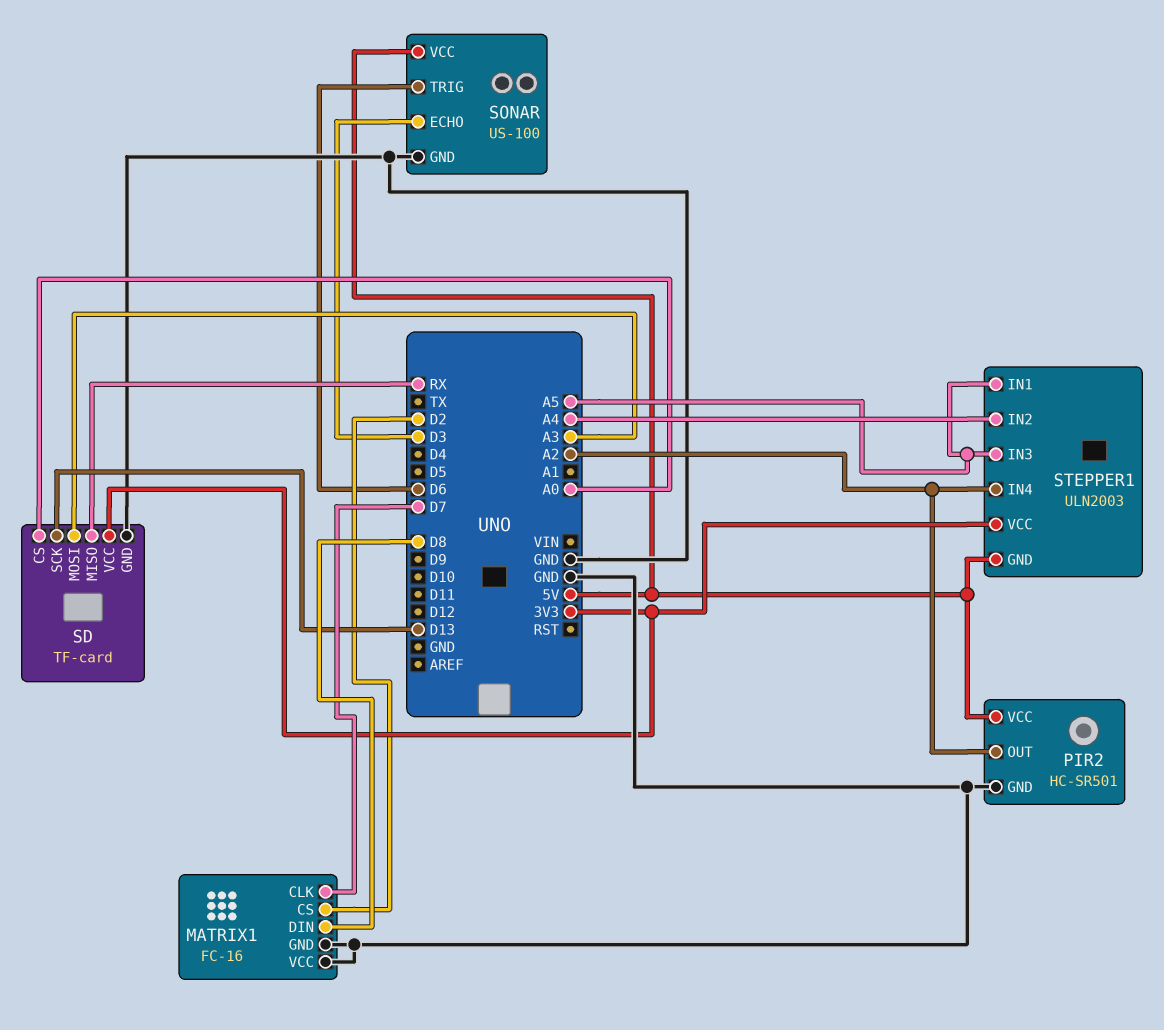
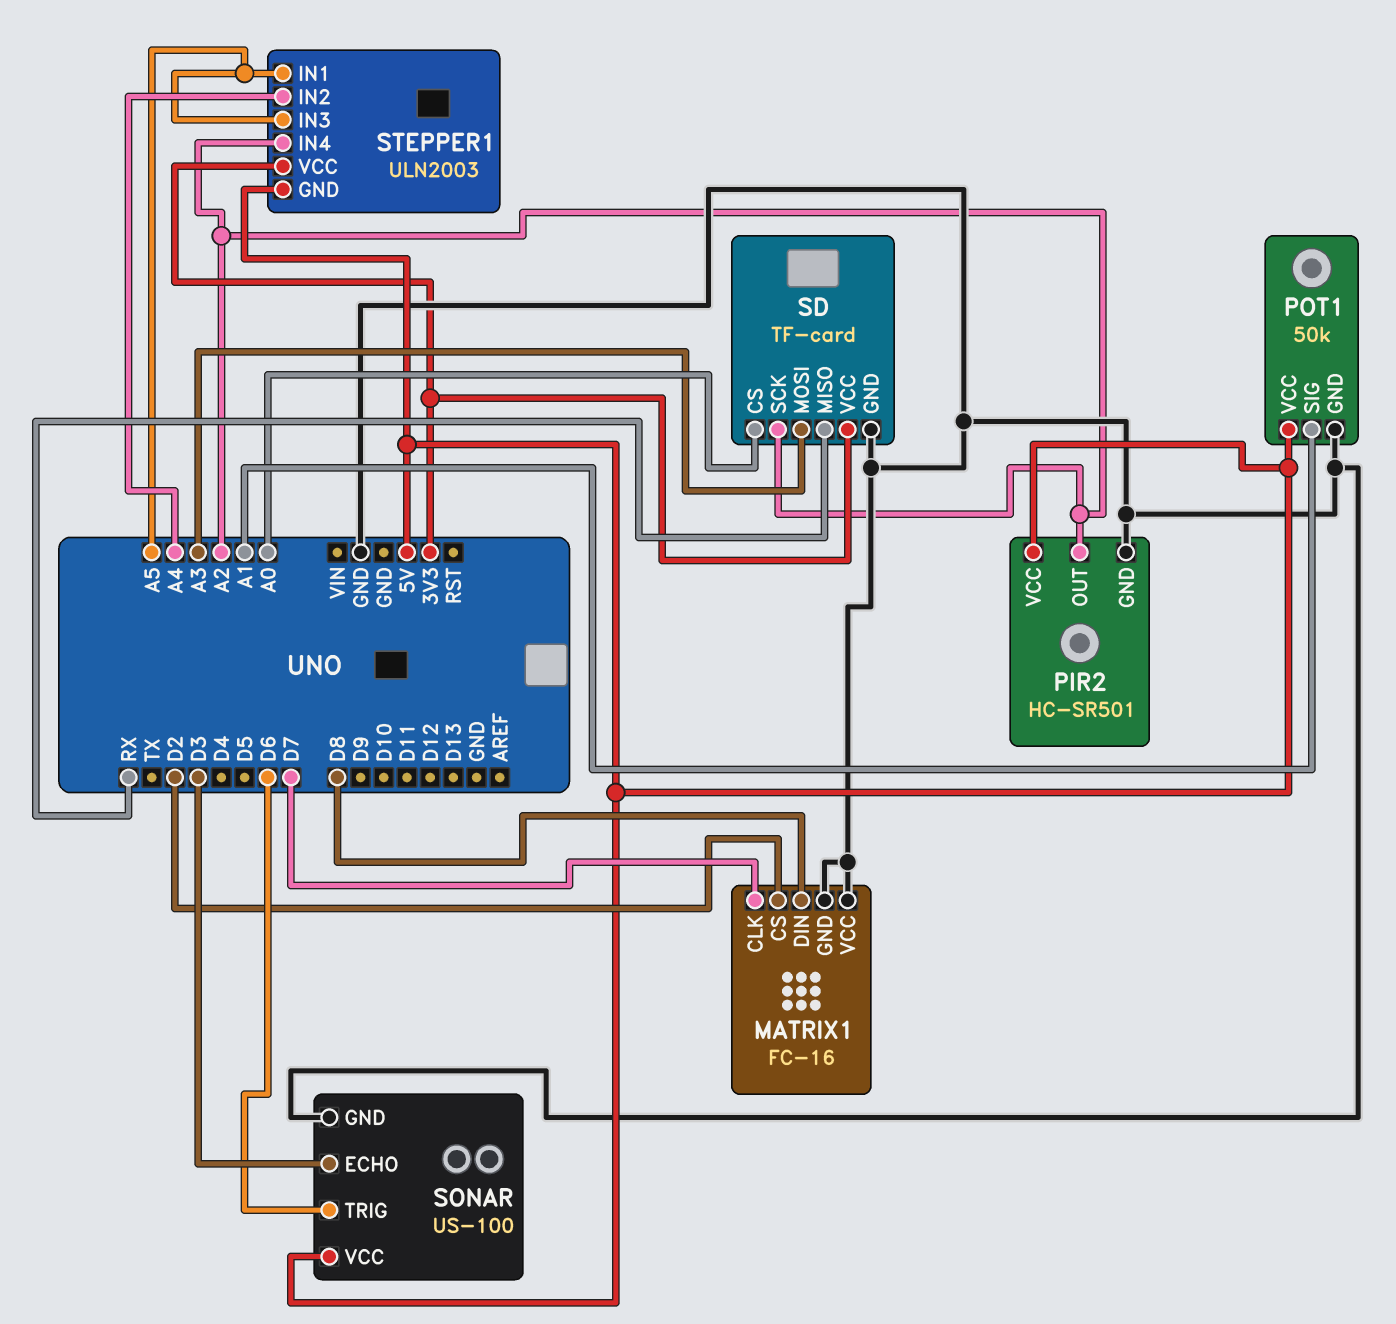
POT1: none -> 50k
POT1 pin GND: none -> GND
POT1 pin SIG: none -> A1
POT1 pin VCC: none -> 5V
SD pin SCK: D13 -> A2

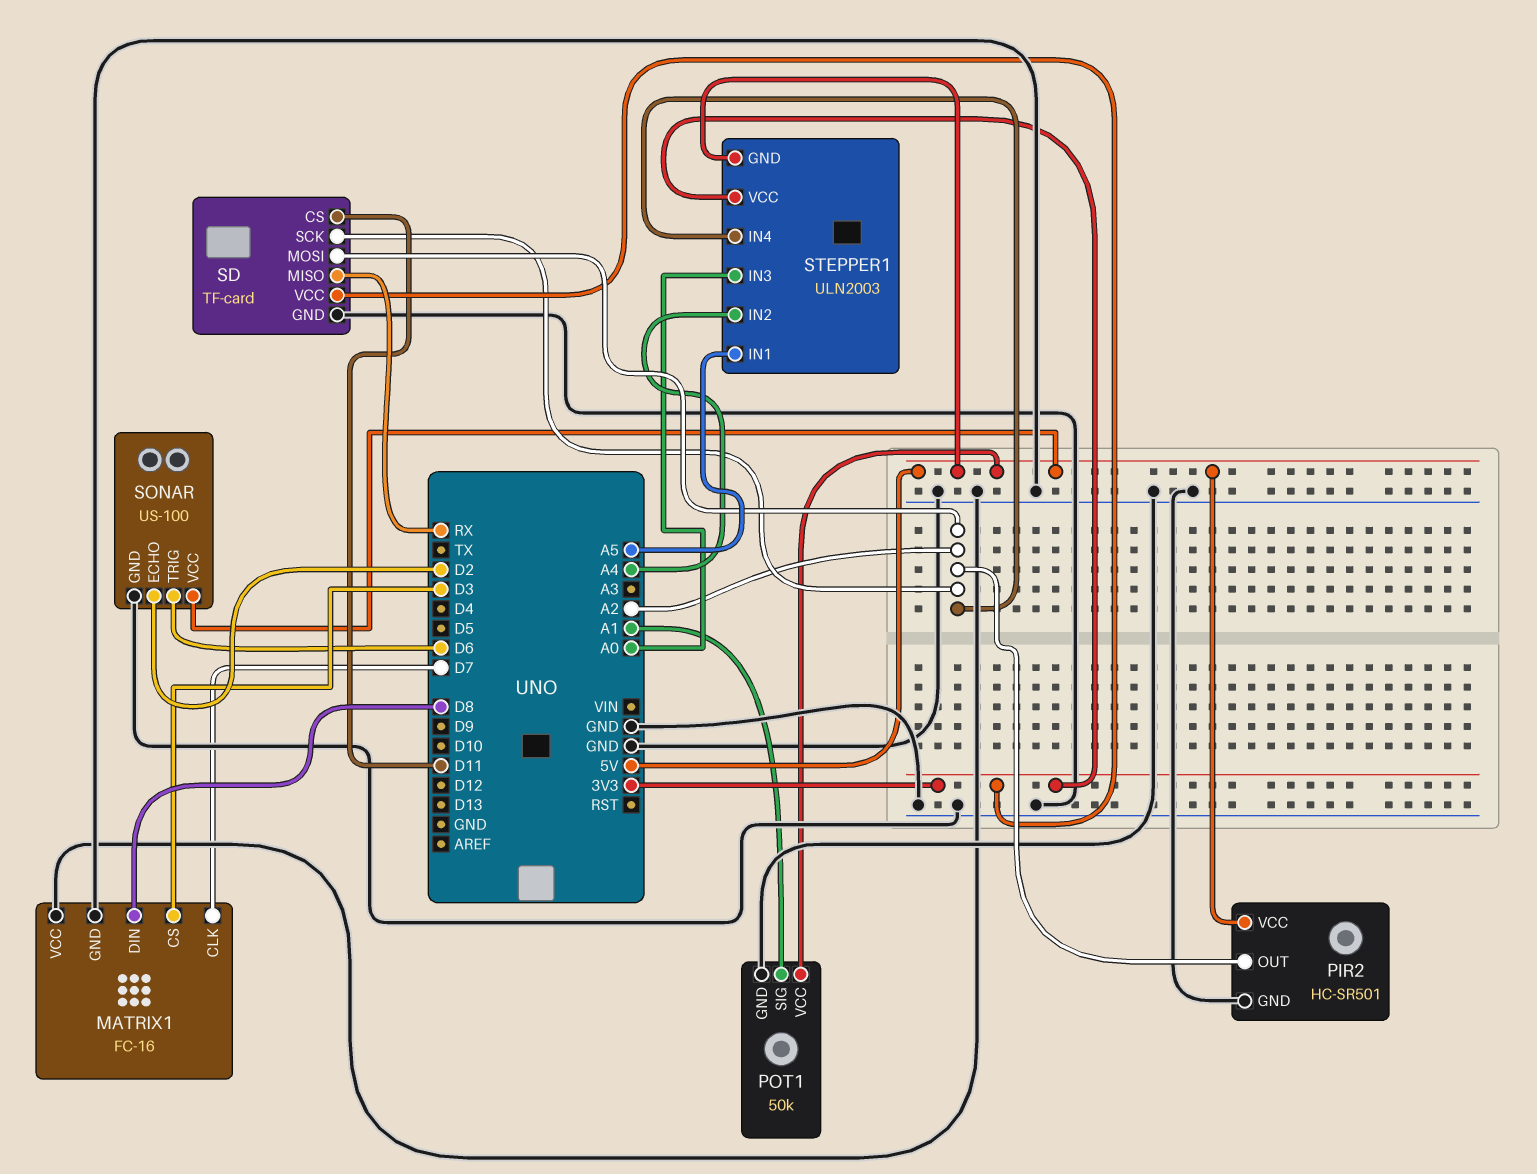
MATRIX1 pin CS: D2 -> D3
SD pin CS: A0 -> D11
SD pin MOSI: A3 -> A2
SONAR pin ECHO: D3 -> D2
STEPPER1 pin IN3: A5 -> A0

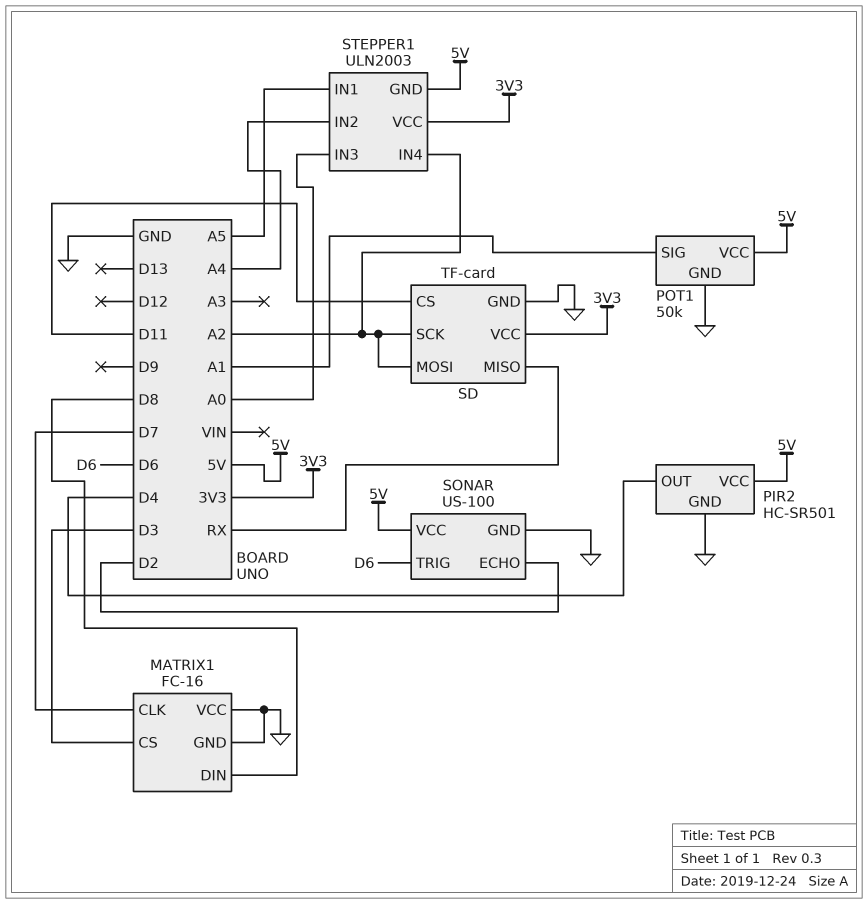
PIR2 pin OUT: A2 -> D4

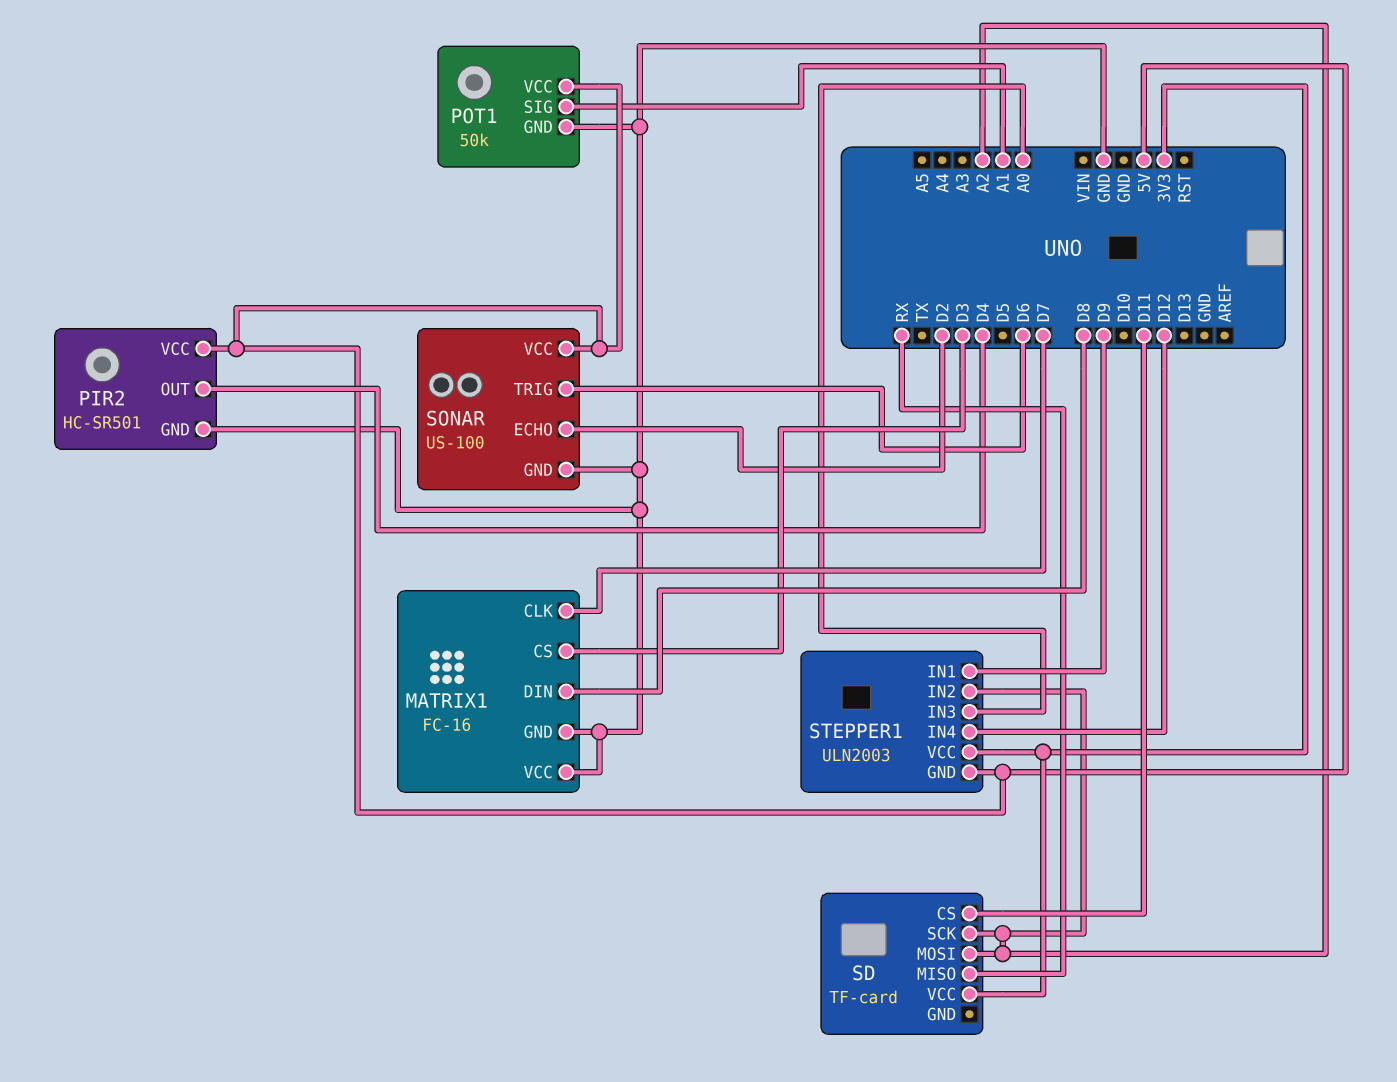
SD pin GND: GND -> none
STEPPER1 pin IN1: A5 -> D9
STEPPER1 pin IN2: A4 -> A2
STEPPER1 pin IN4: A2 -> D12

